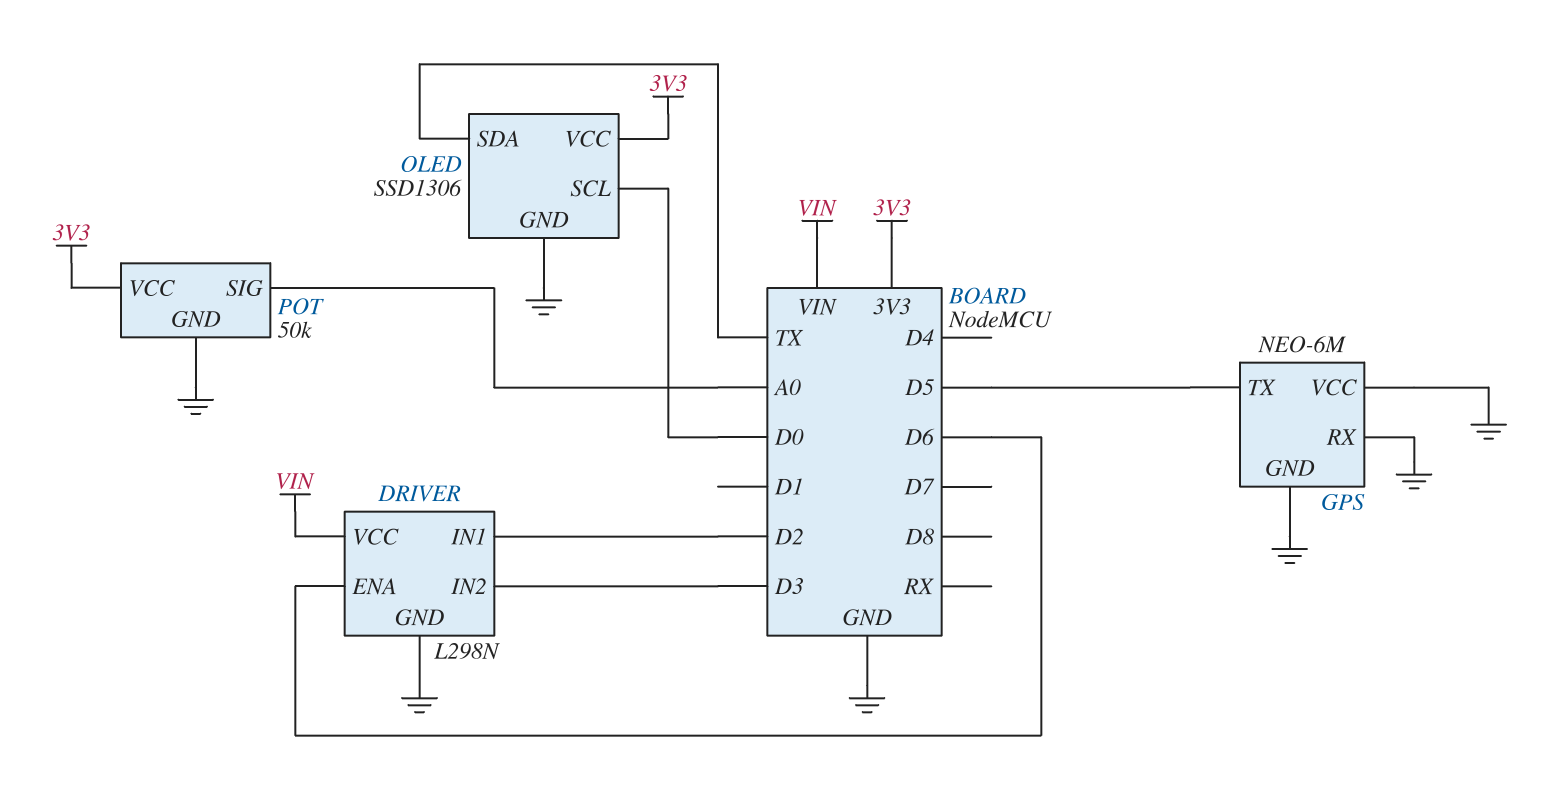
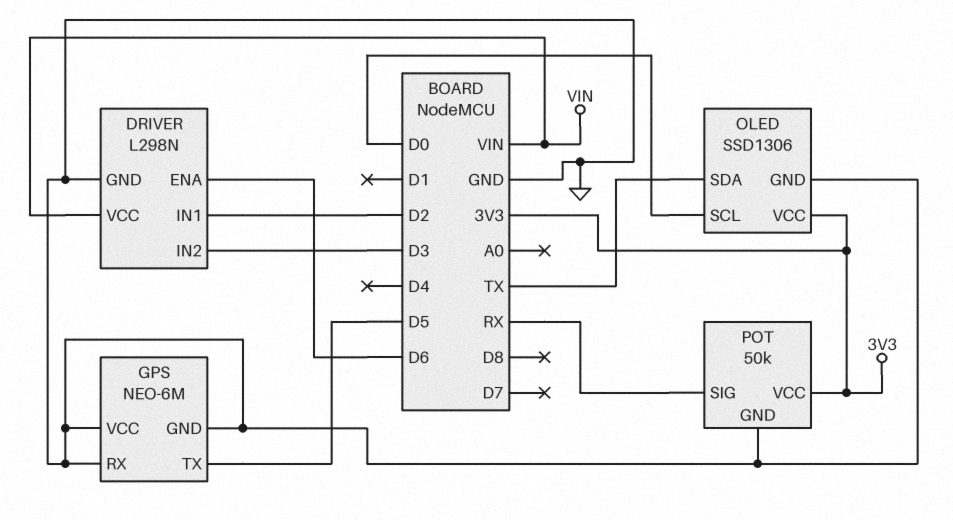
POT pin SIG: A0 -> RX

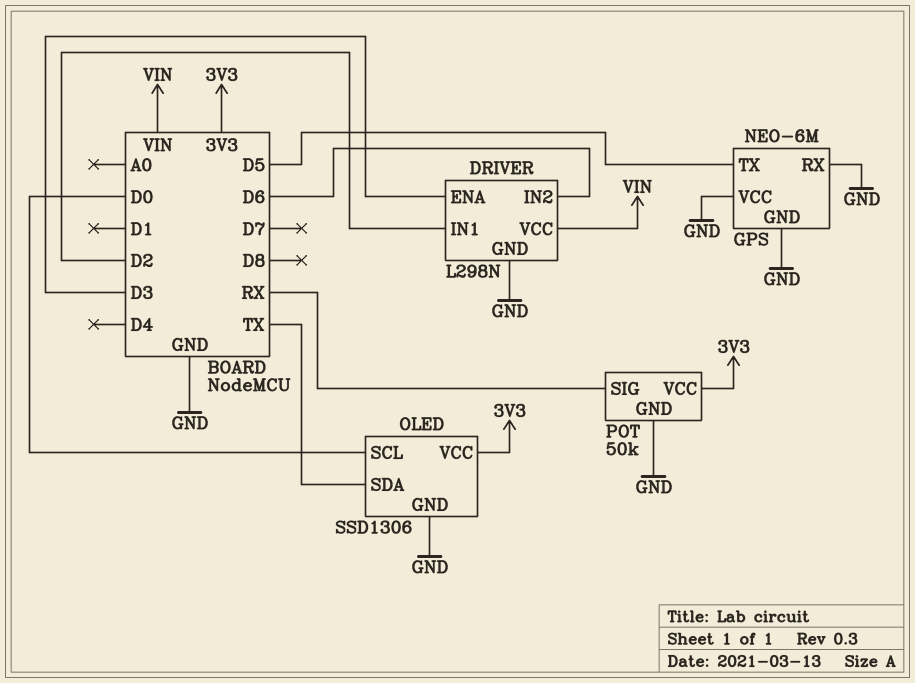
DRIVER pin ENA: D6 -> D3
DRIVER pin IN2: D3 -> D6

